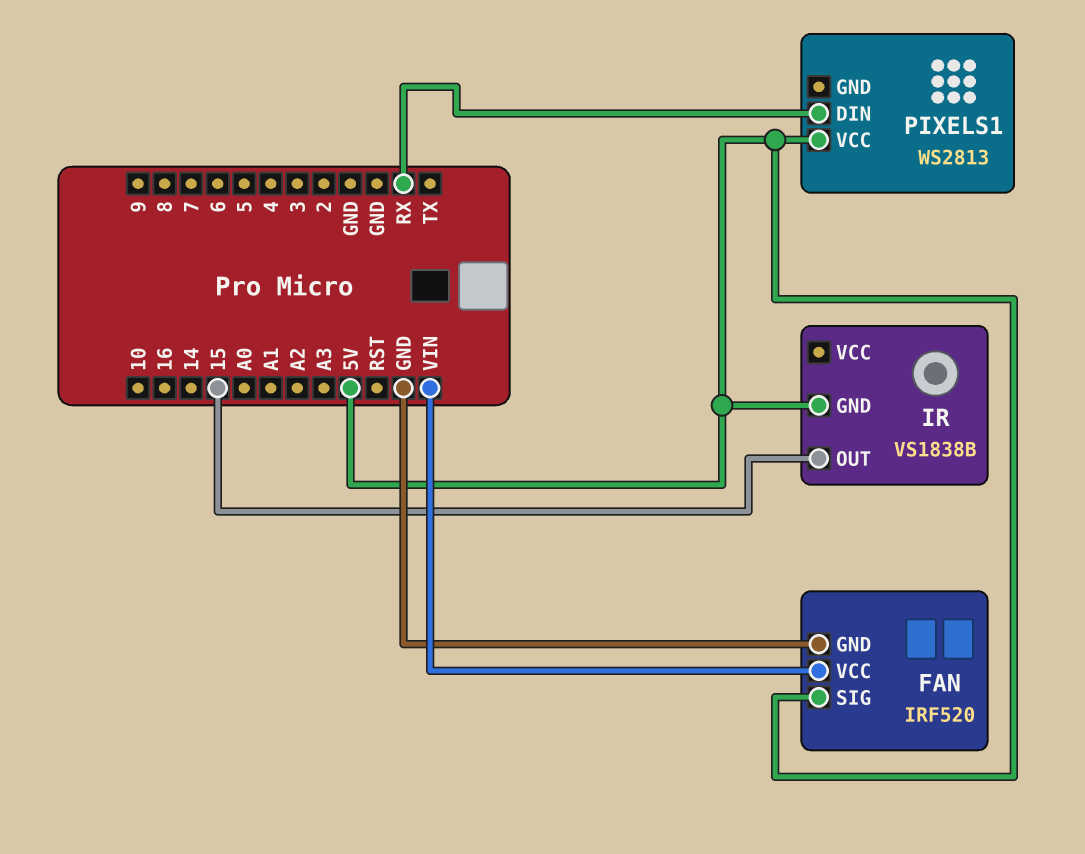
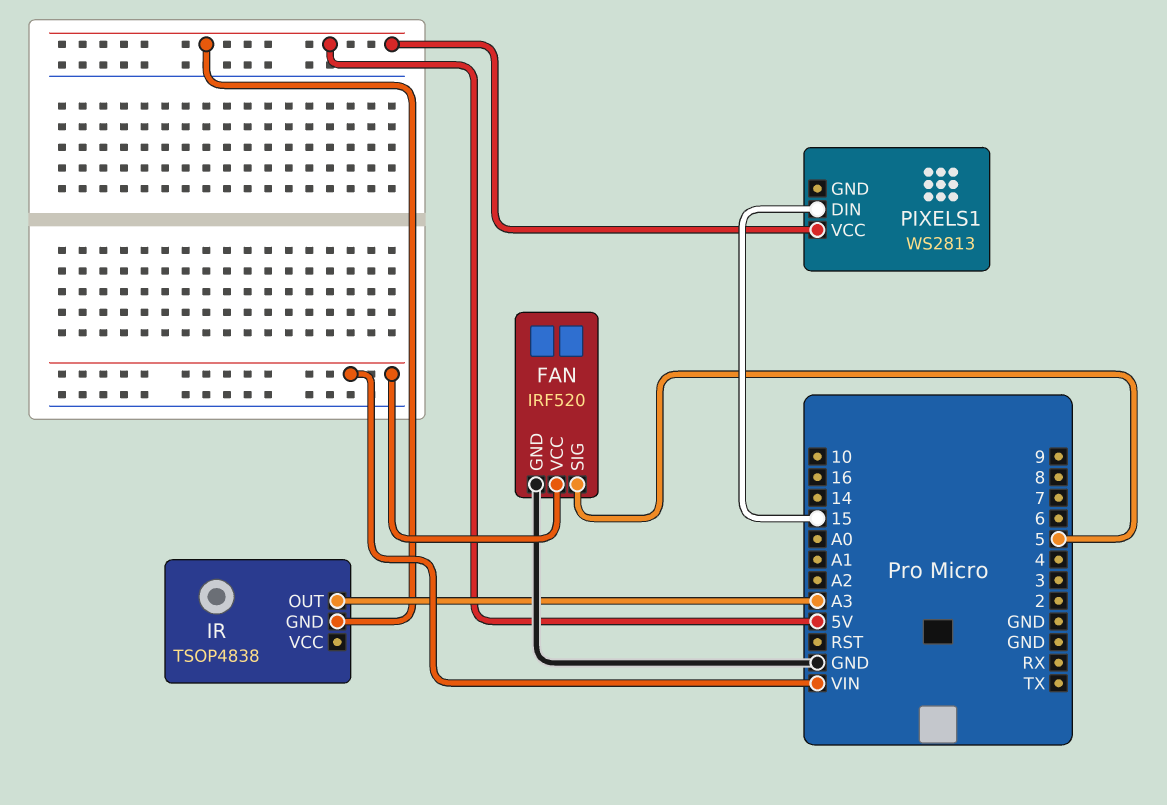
FAN pin SIG: 5V -> 5
IR: VS1838B -> TSOP4838
IR pin OUT: 15 -> A3
PIXELS1 pin DIN: RX -> 15

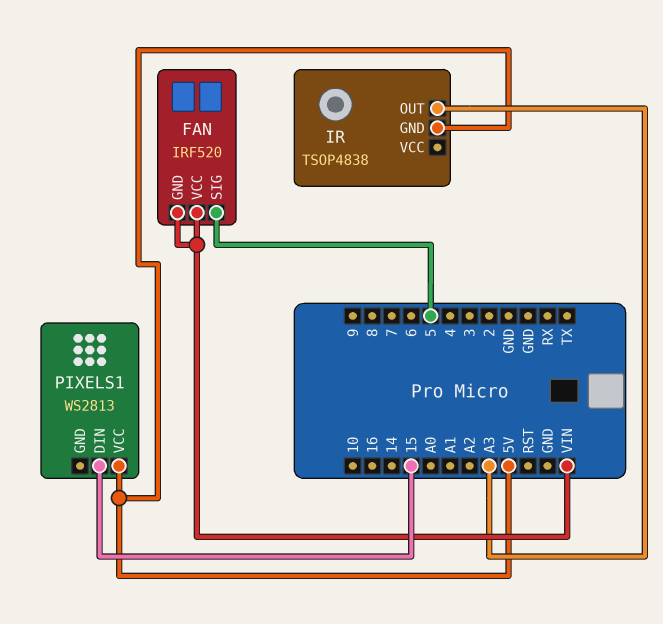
FAN pin GND: GND -> VIN

